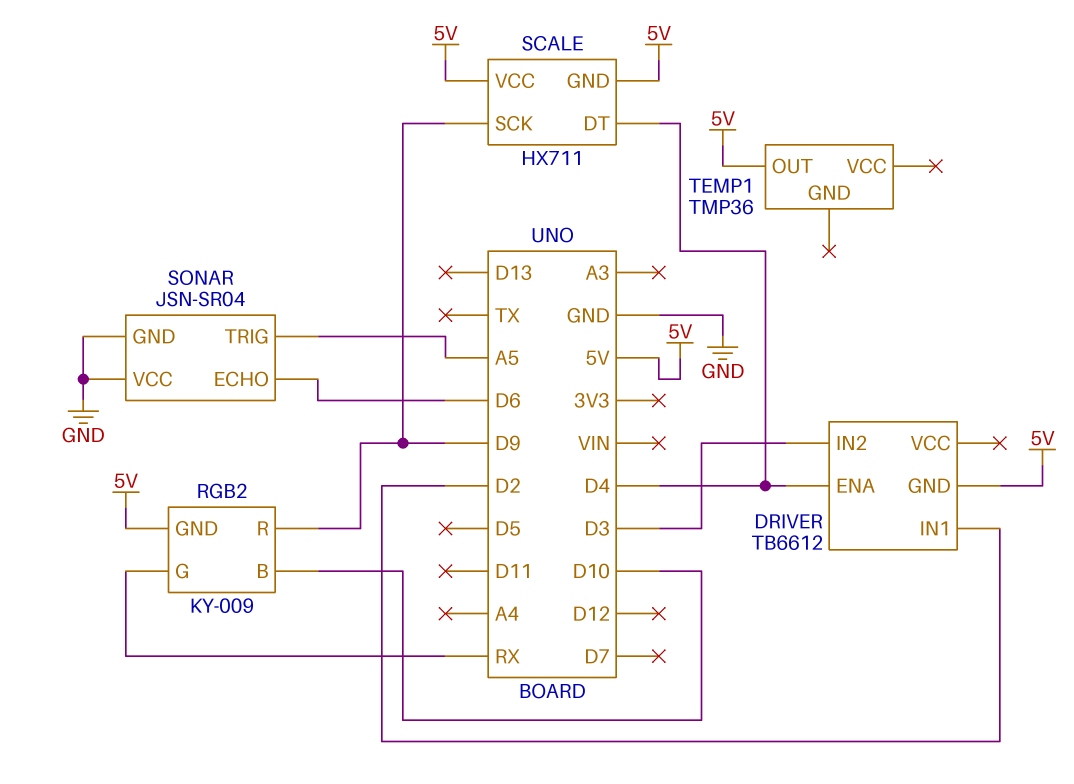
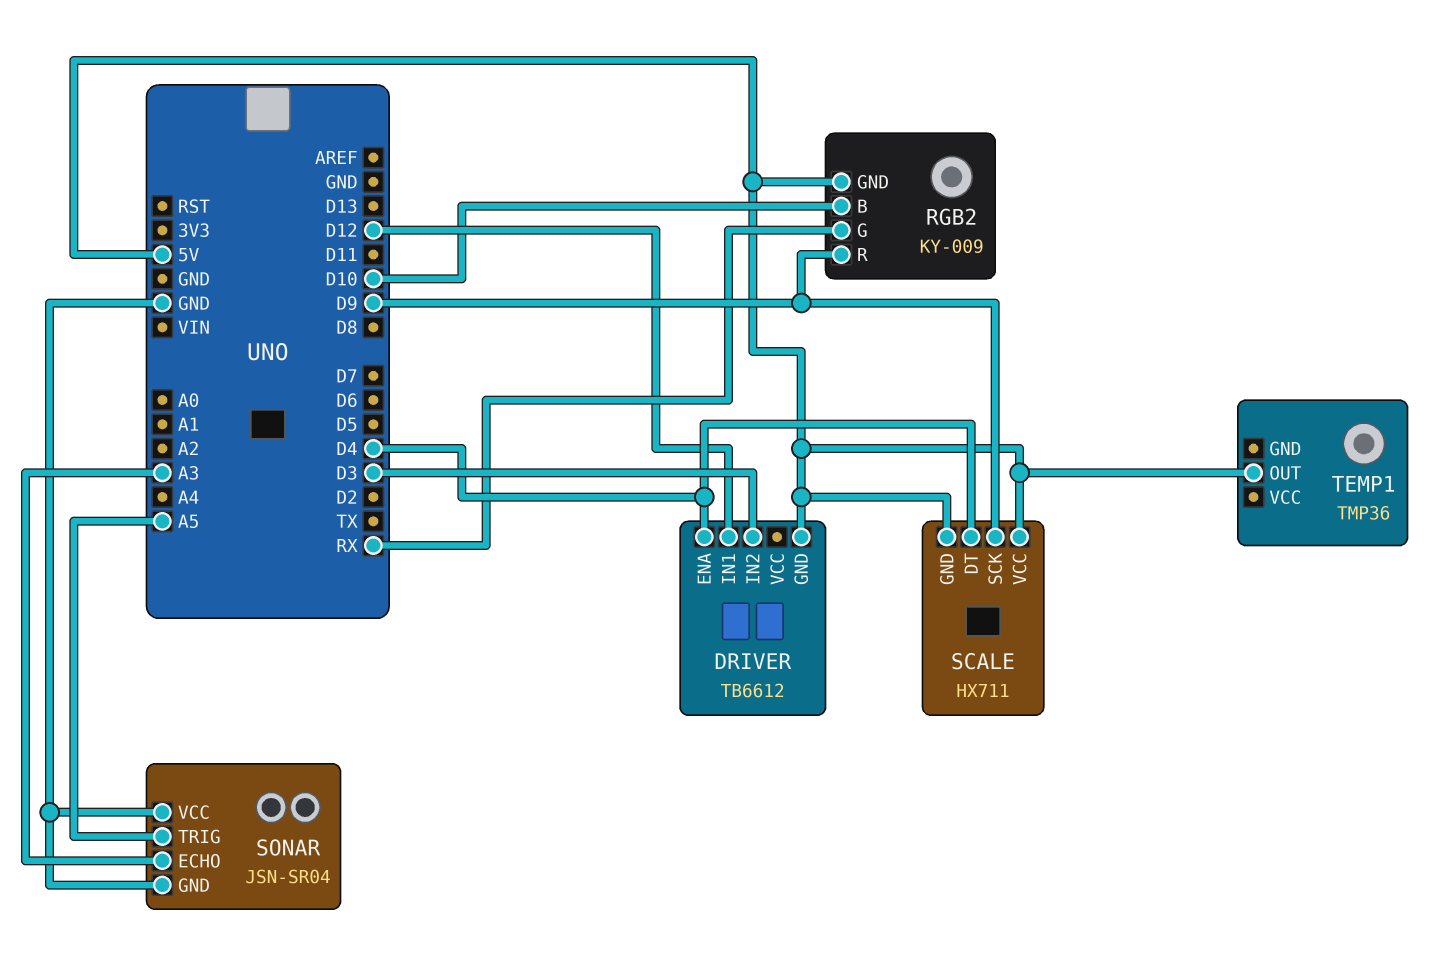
DRIVER pin IN1: D2 -> D12
SONAR pin ECHO: D6 -> A3

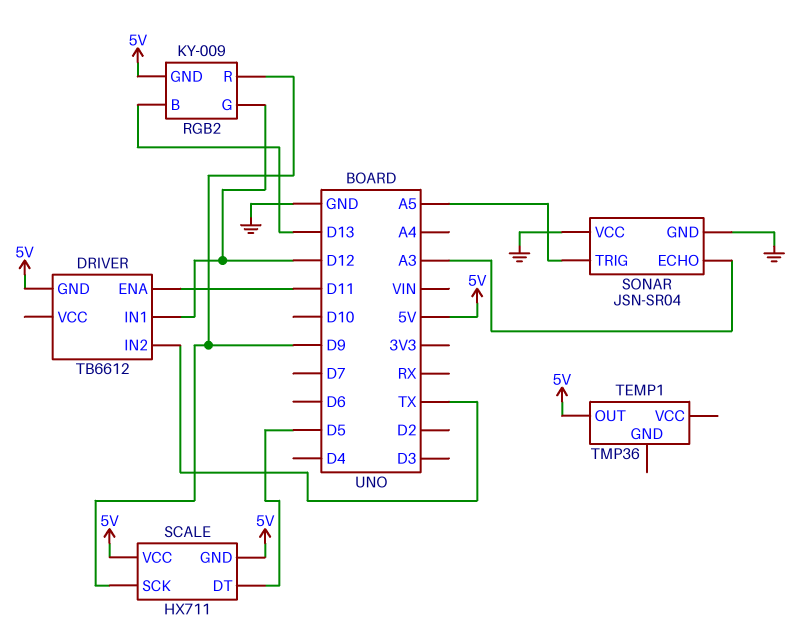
DRIVER pin ENA: D4 -> D11
DRIVER pin IN2: D3 -> TX
RGB2 pin B: D10 -> D13
RGB2 pin G: RX -> D12
SCALE pin DT: D4 -> D5

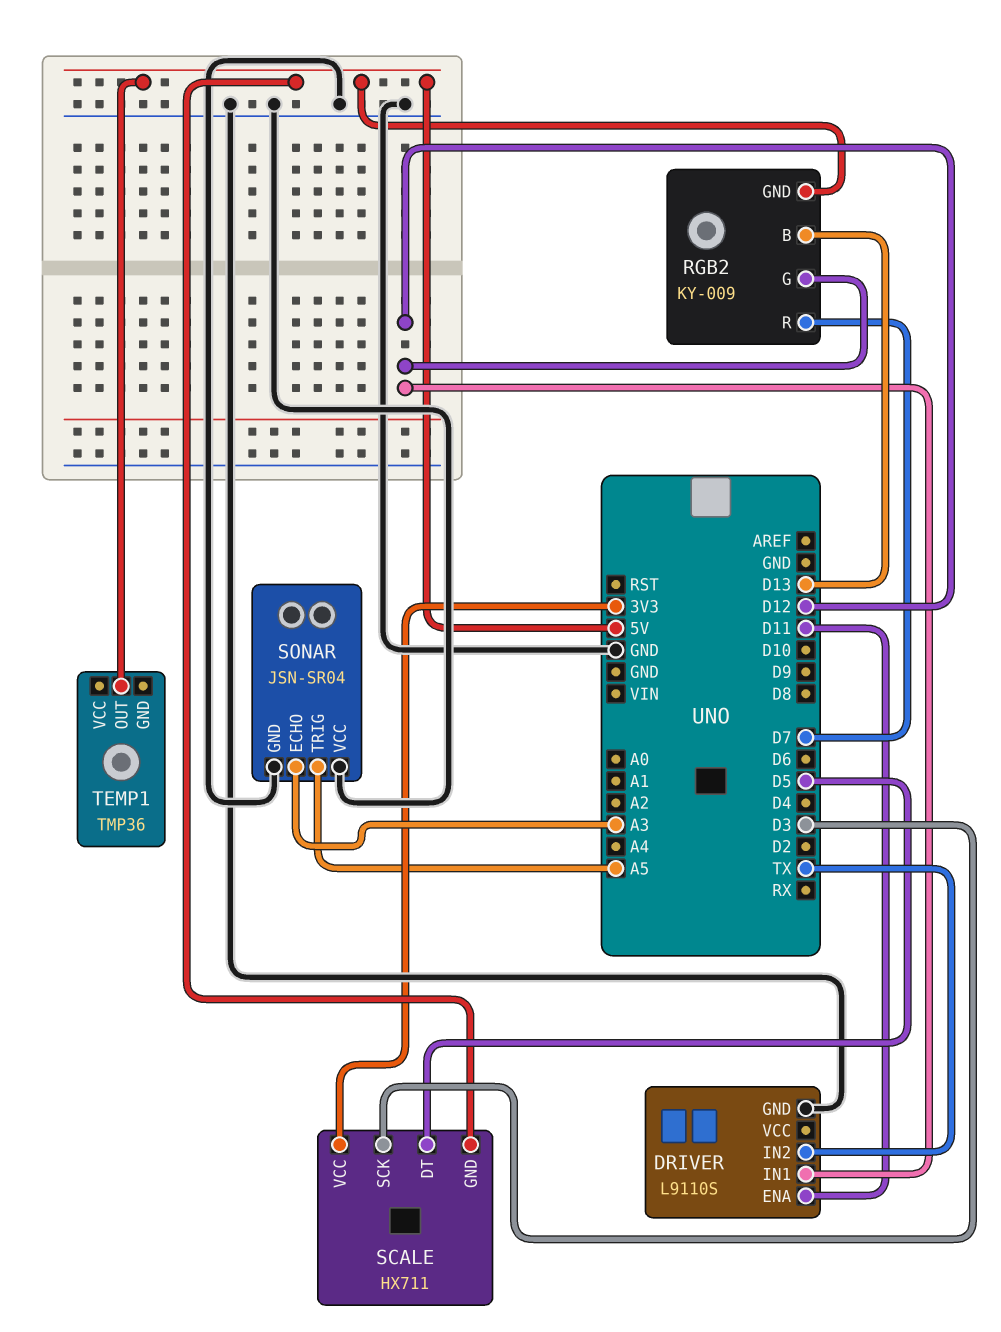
DRIVER: TB6612 -> L9110S
DRIVER pin GND: 5V -> GND
RGB2 pin R: D9 -> D7
SCALE pin SCK: D9 -> D3
SCALE pin VCC: 5V -> 3V3

